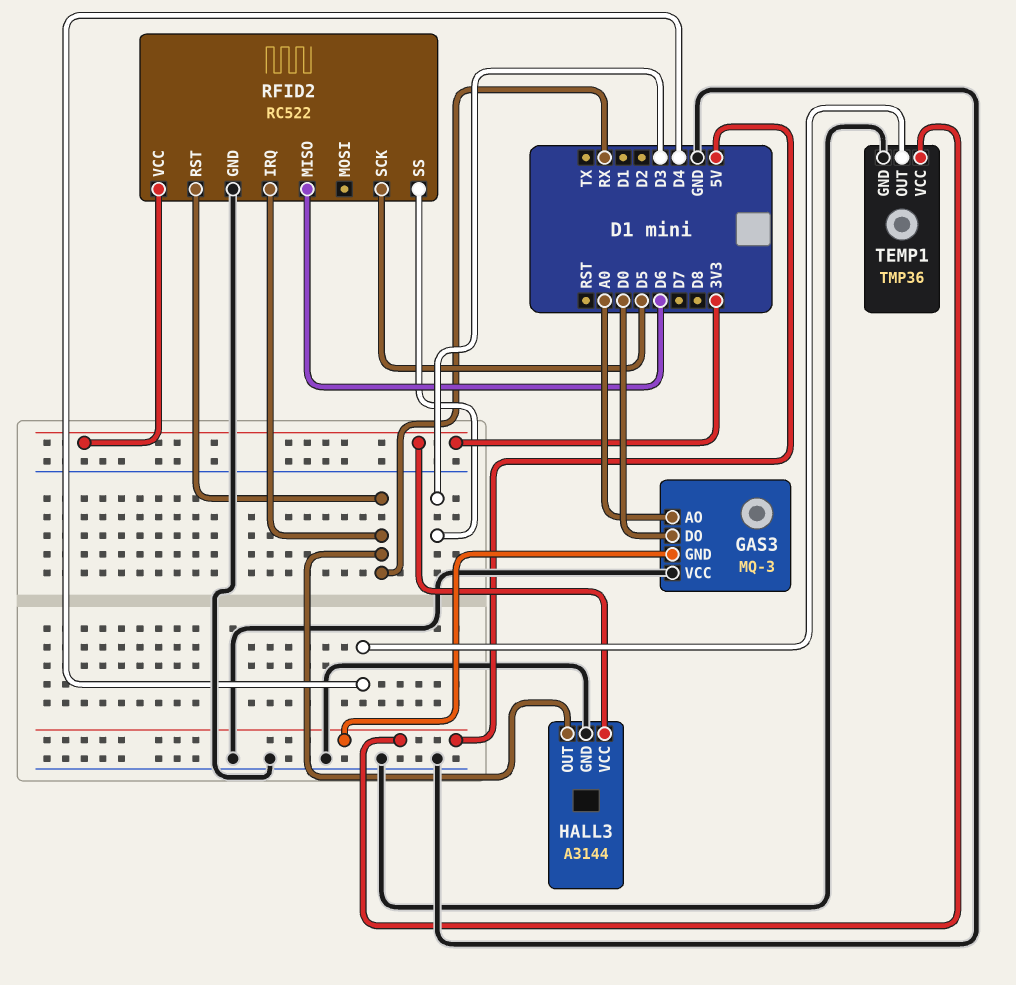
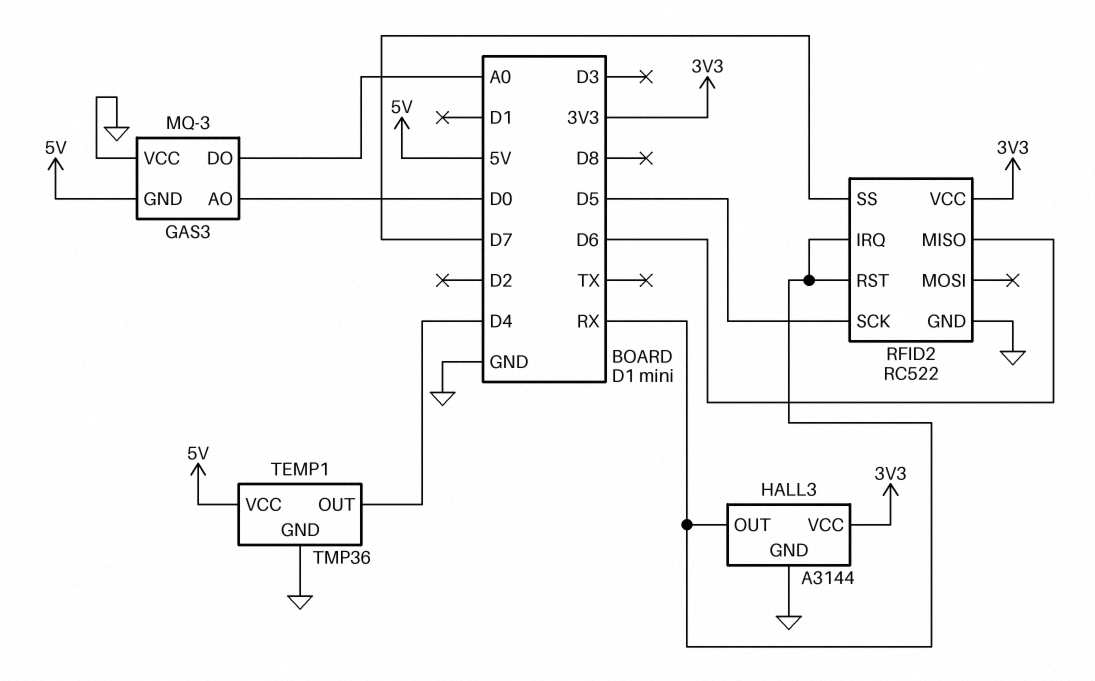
GAS3 pin AO: A0 -> D0
GAS3 pin DO: D0 -> A0
RFID2 pin SS: D3 -> D7

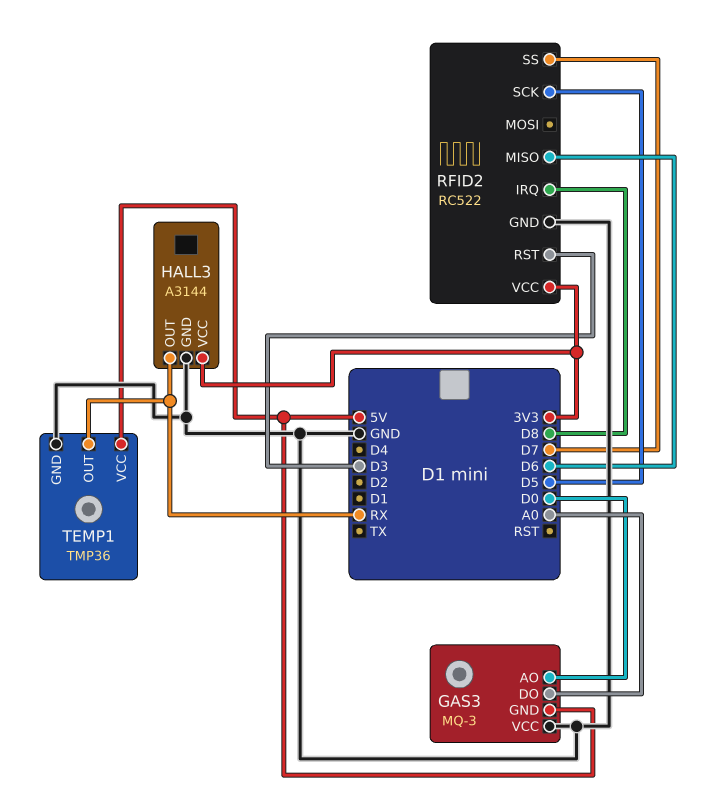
RFID2 pin IRQ: RX -> D8
RFID2 pin RST: RX -> D3
TEMP1 pin OUT: D4 -> RX

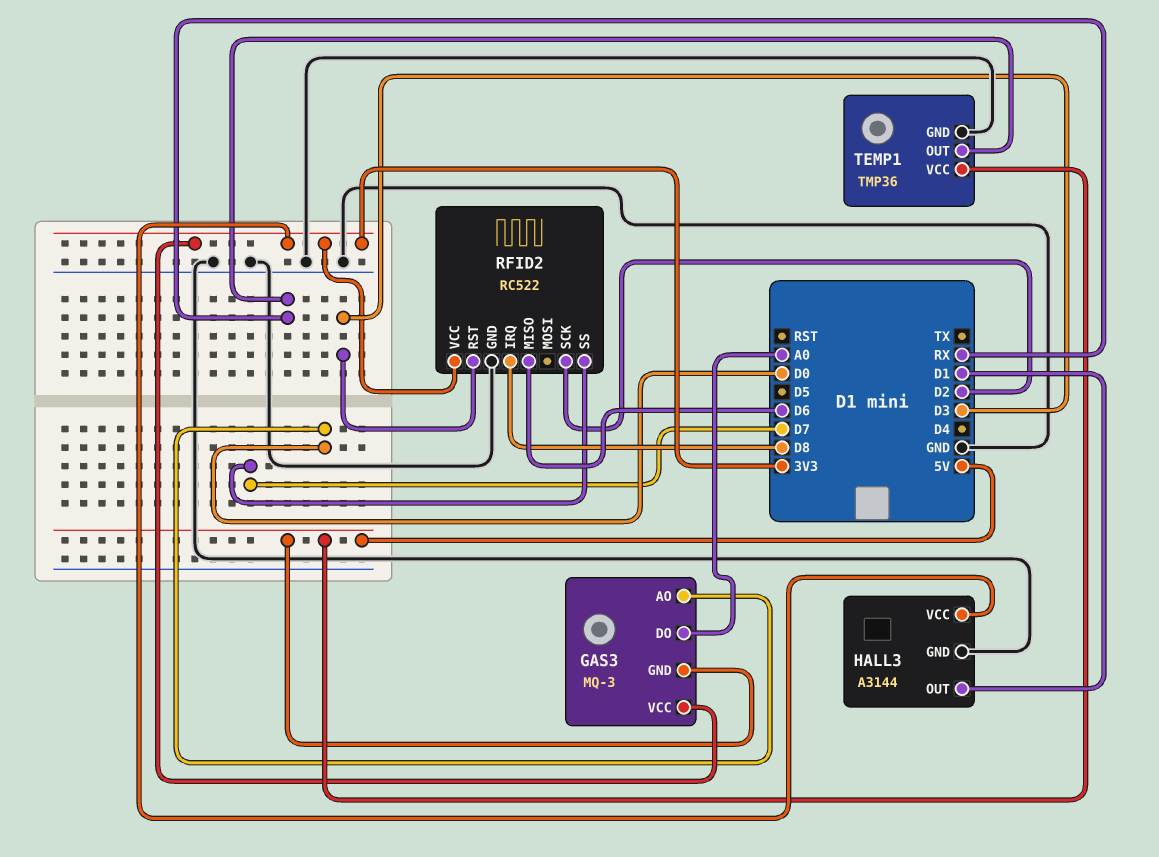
GAS3 pin VCC: GND -> 3V3
HALL3 pin OUT: RX -> D1
RFID2 pin SCK: D5 -> D2

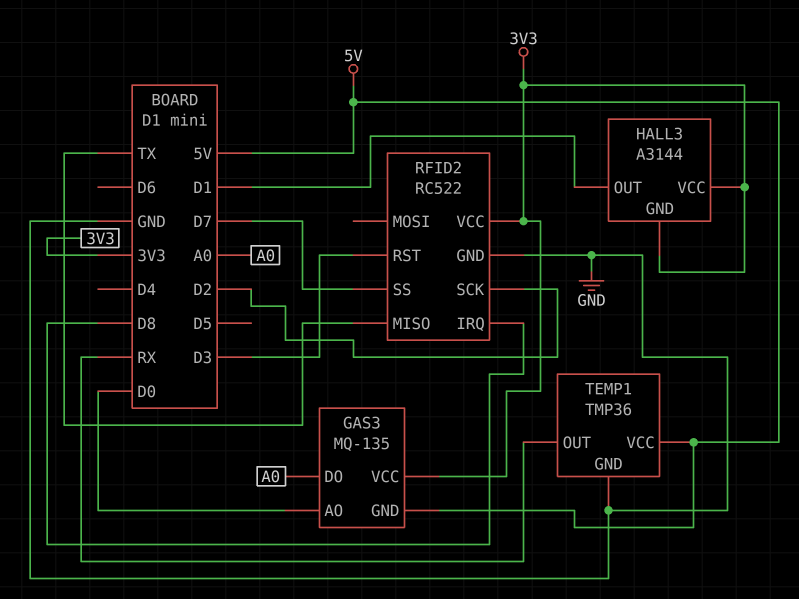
GAS3: MQ-3 -> MQ-135
HALL3 pin GND: GND -> 3V3
RFID2 pin MISO: D6 -> TX

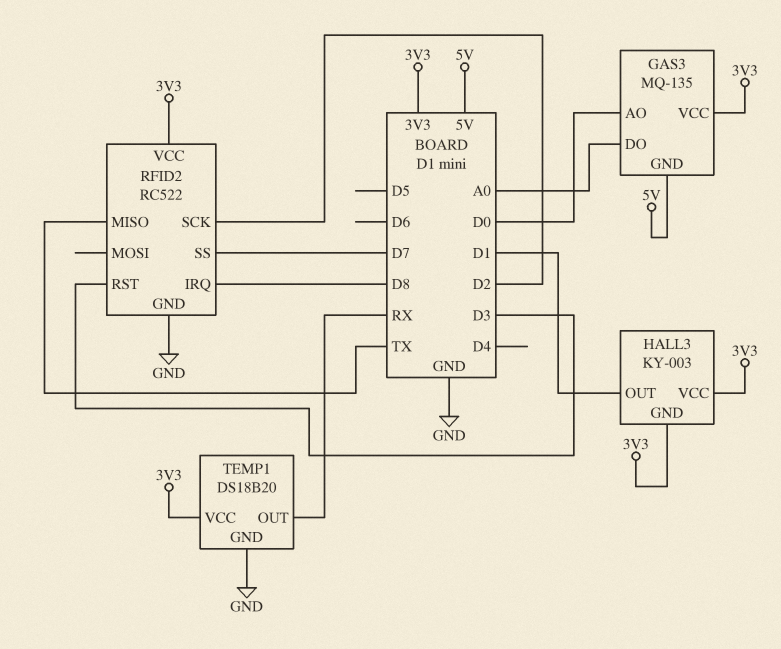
HALL3: A3144 -> KY-003
TEMP1: TMP36 -> DS18B20
TEMP1 pin VCC: 5V -> 3V3

